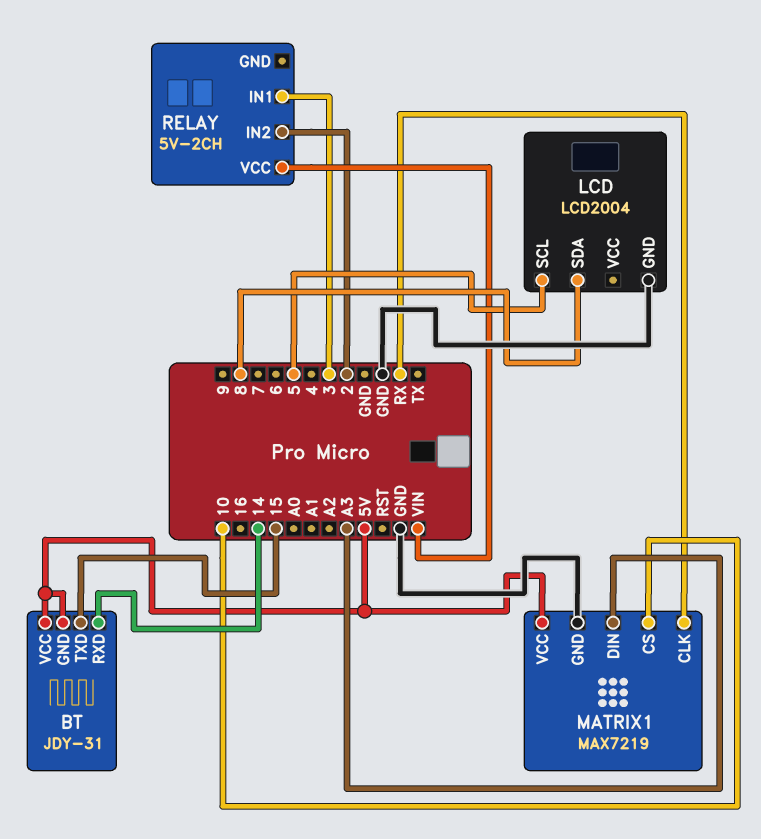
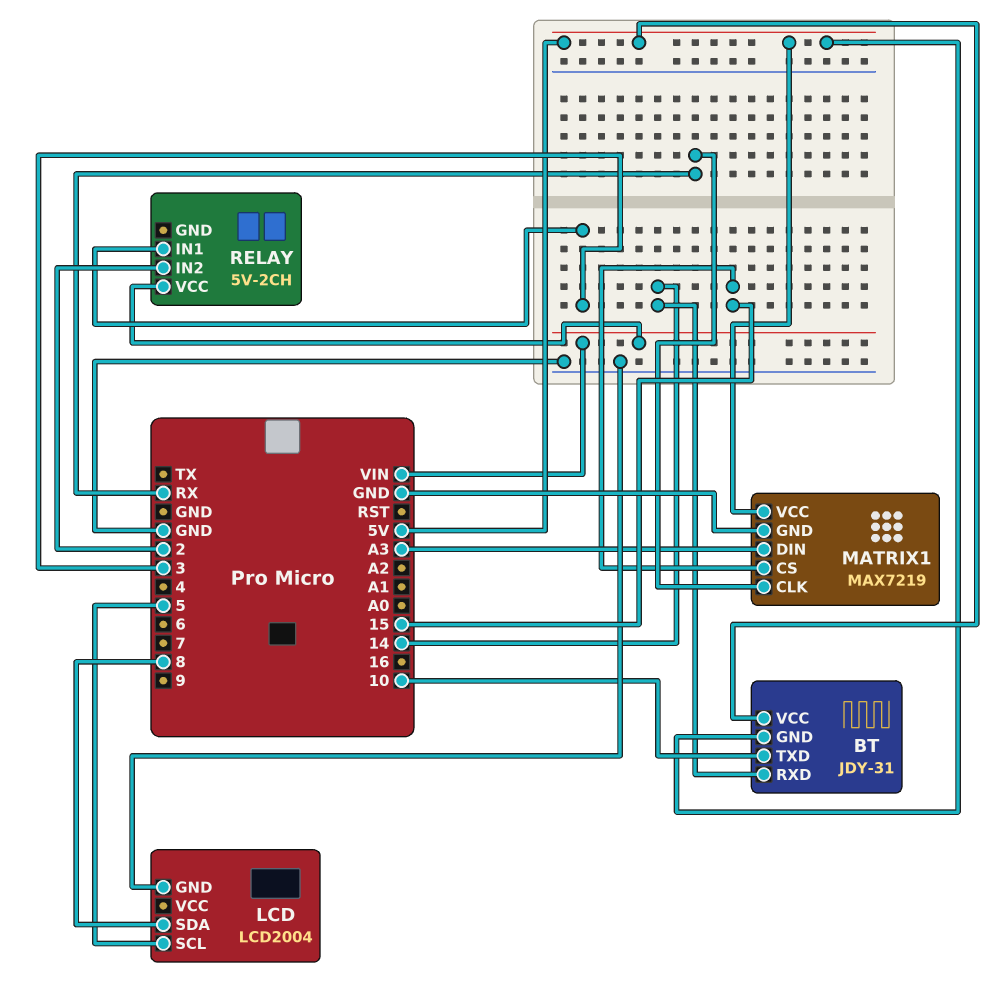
BT pin TXD: 15 -> 10
MATRIX1 pin CS: 10 -> 15

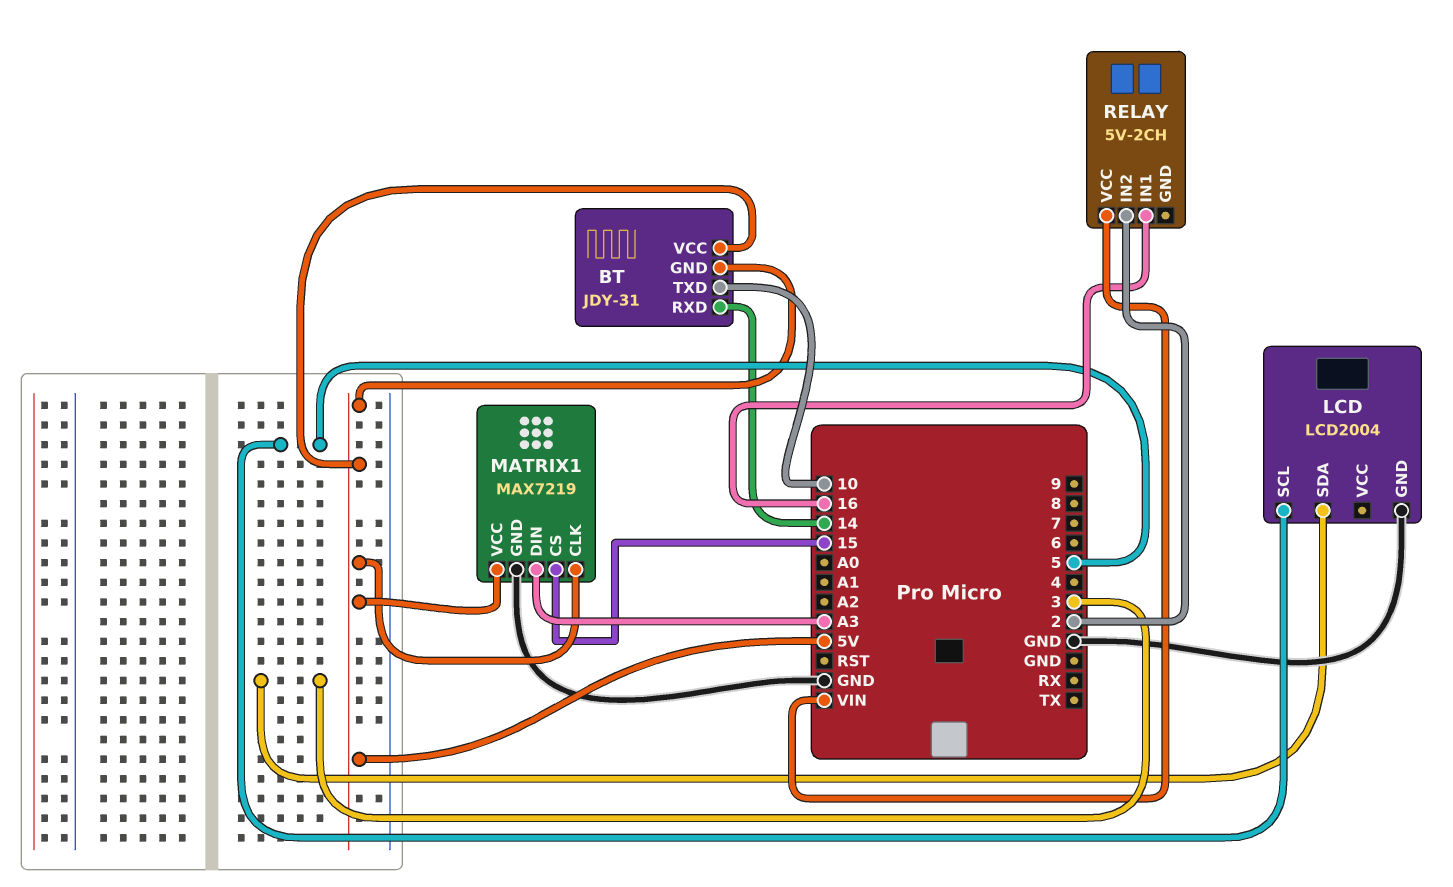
LCD pin SDA: 8 -> 3
MATRIX1 pin CLK: RX -> 5V
RELAY pin IN1: 3 -> 16

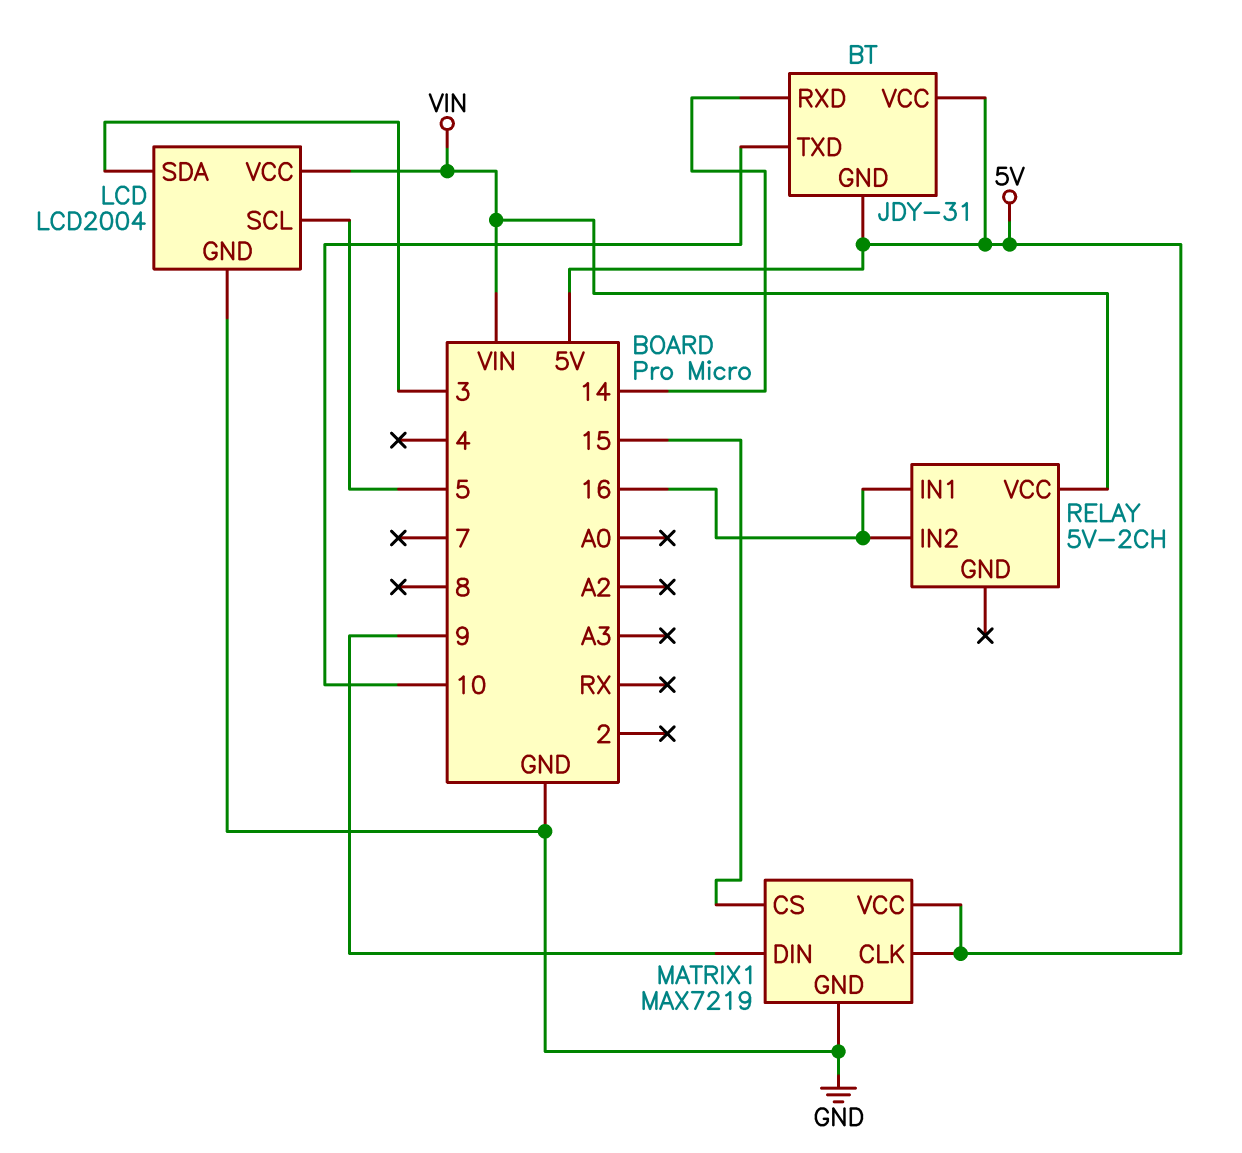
LCD pin VCC: none -> VIN
MATRIX1 pin DIN: A3 -> 9
RELAY pin IN2: 2 -> 16

